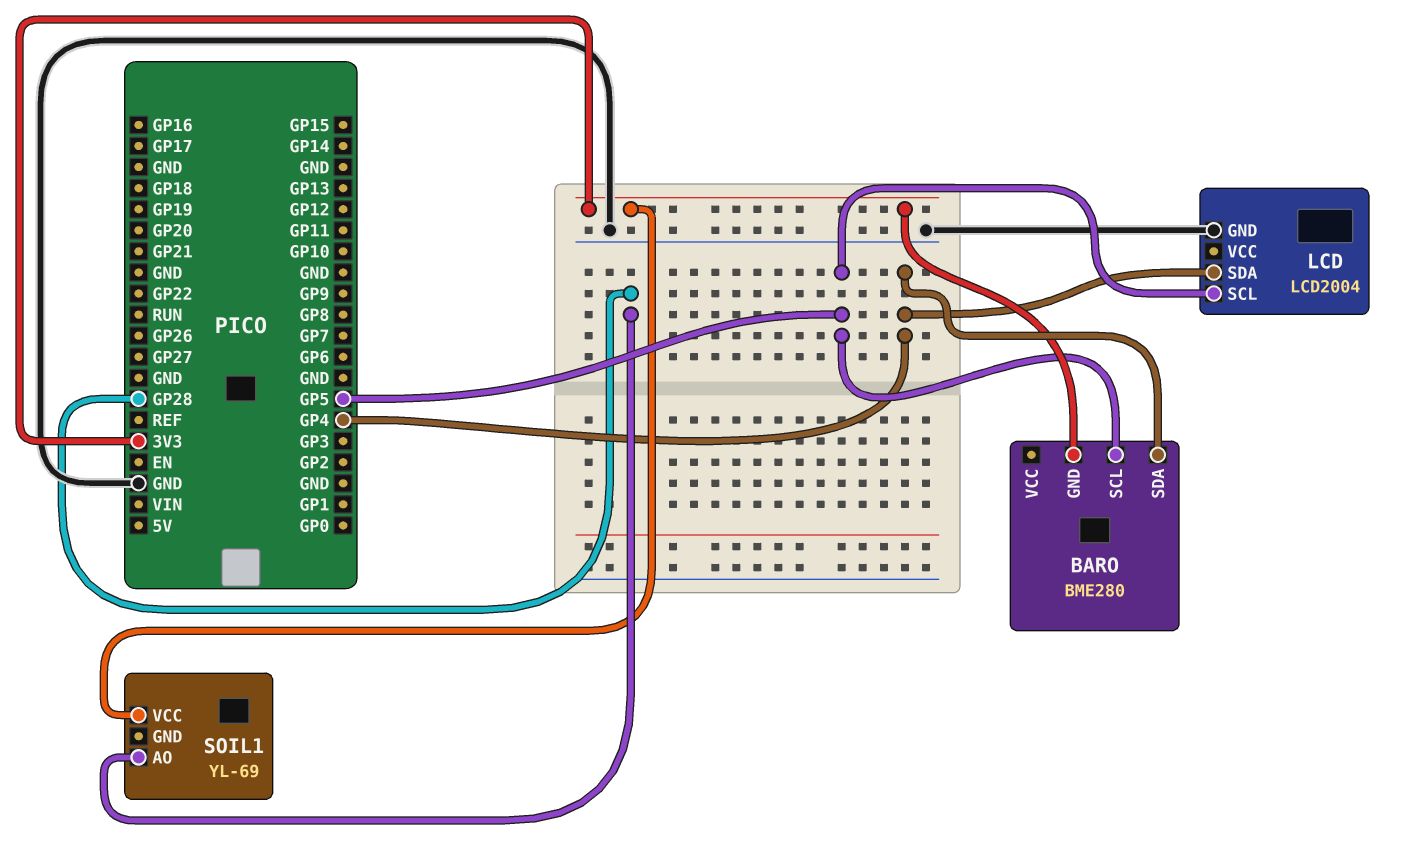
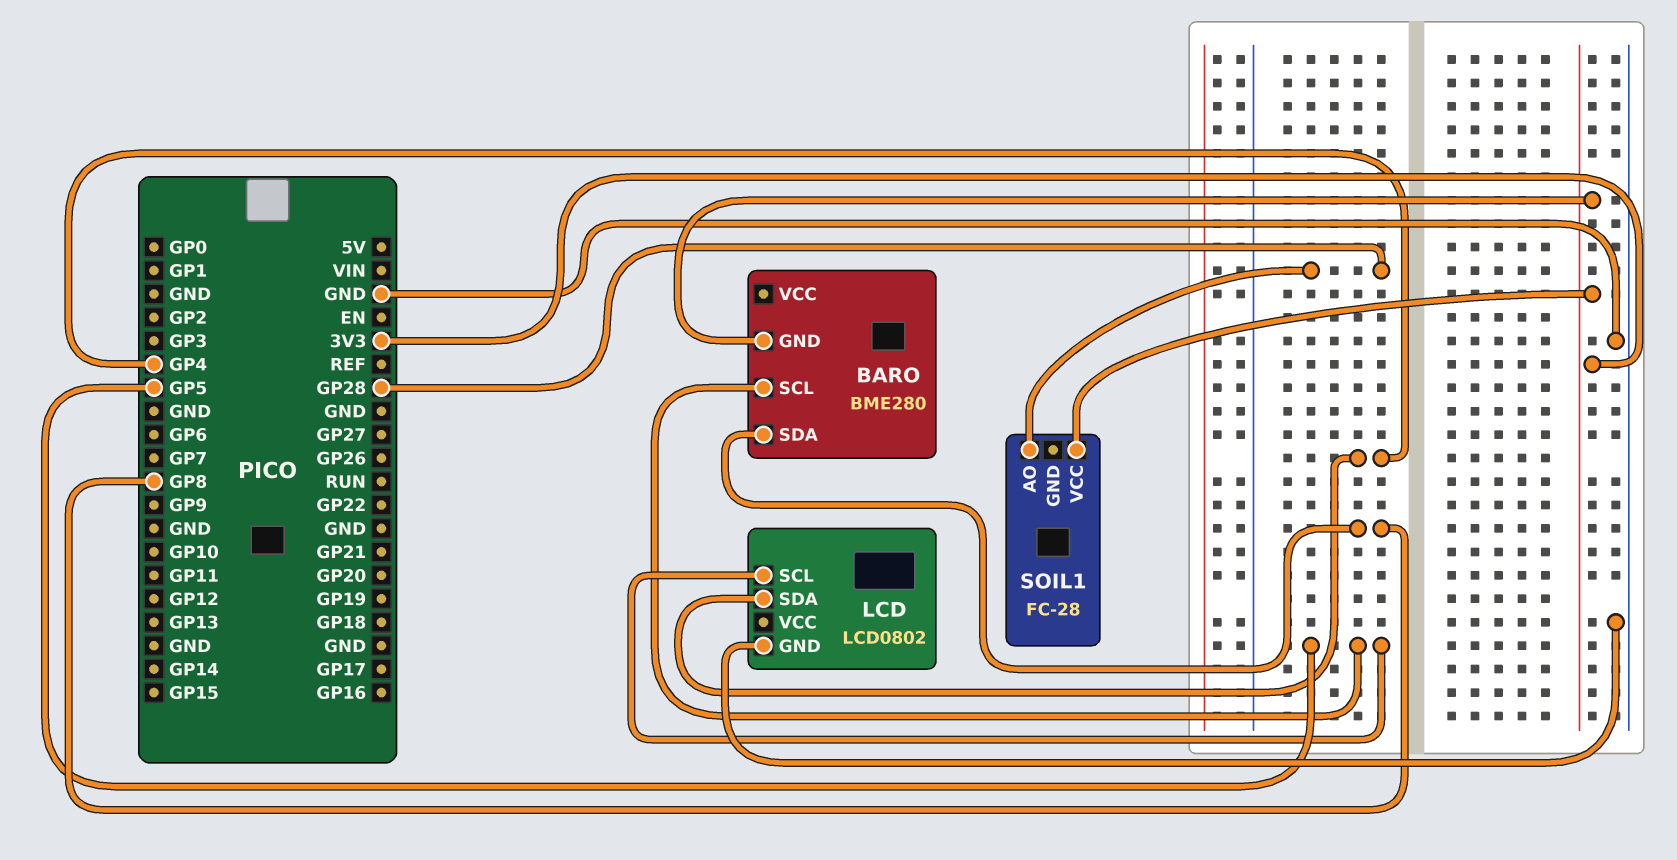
BARO pin SDA: GP4 -> GP8
LCD: LCD2004 -> LCD0802
SOIL1: YL-69 -> FC-28

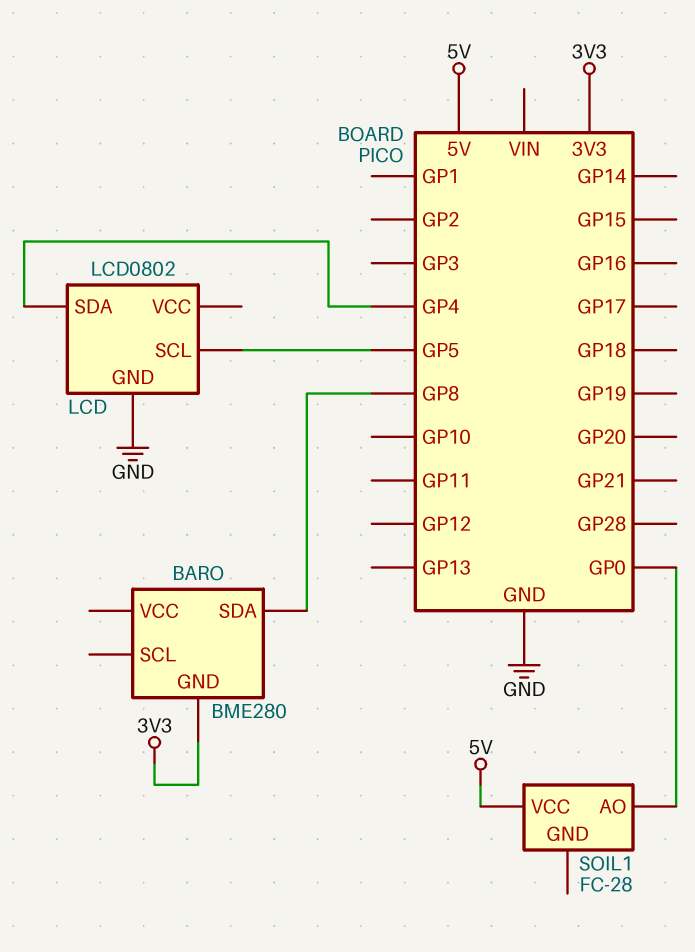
BARO pin SCL: GP5 -> none
SOIL1 pin AO: GP28 -> GP0
SOIL1 pin VCC: 3V3 -> 5V

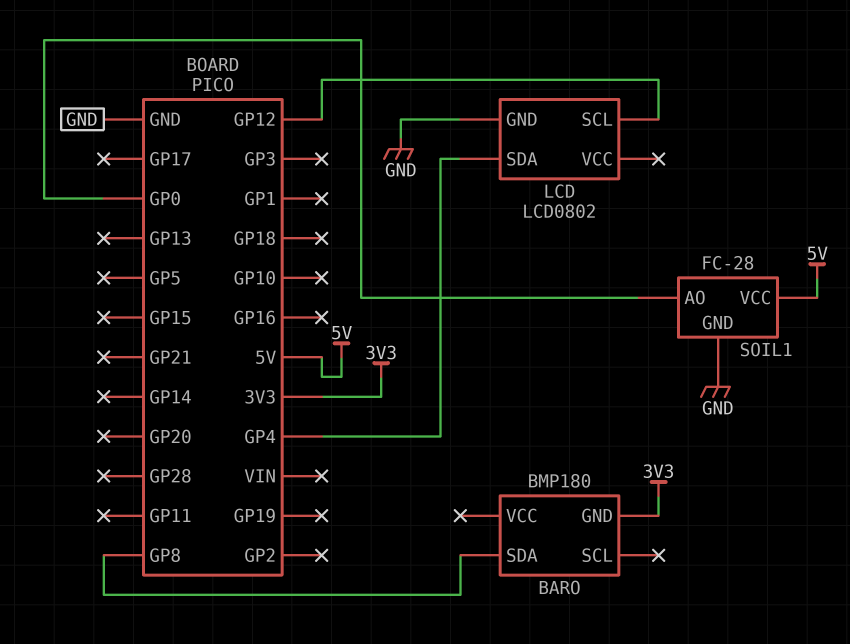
BARO: BME280 -> BMP180
LCD pin SCL: GP5 -> GP12
SOIL1 pin GND: none -> GND

